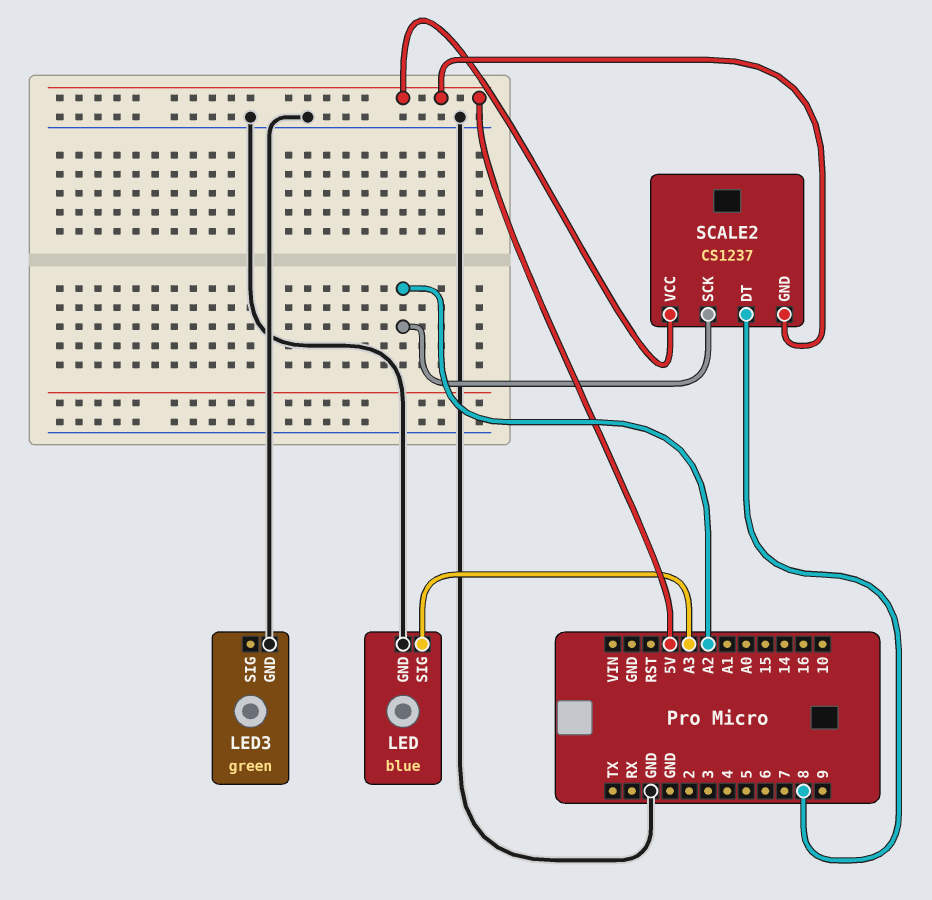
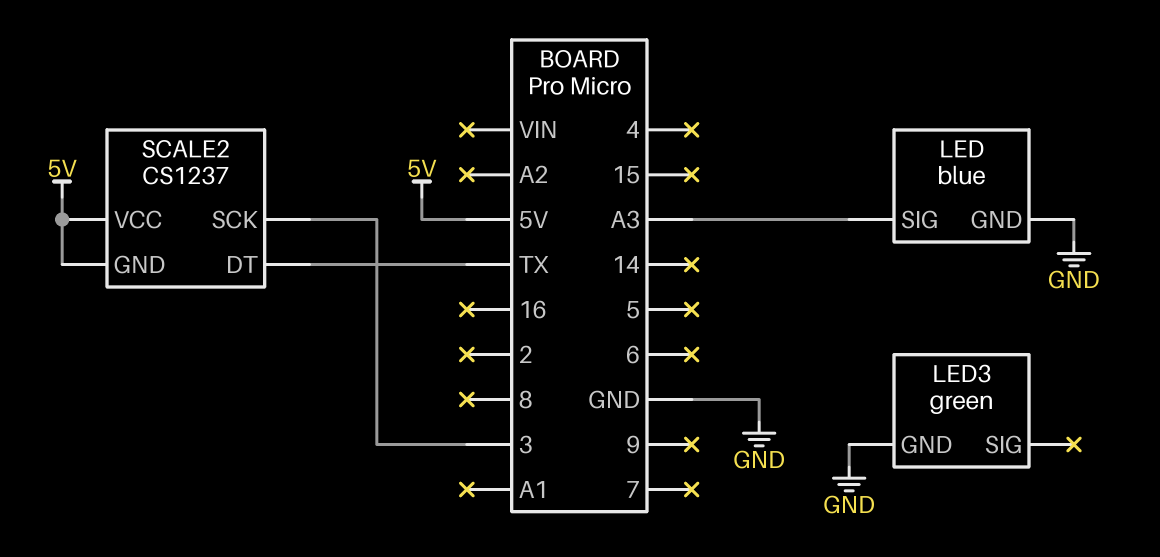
SCALE2 pin DT: 8 -> TX
SCALE2 pin SCK: A2 -> 3

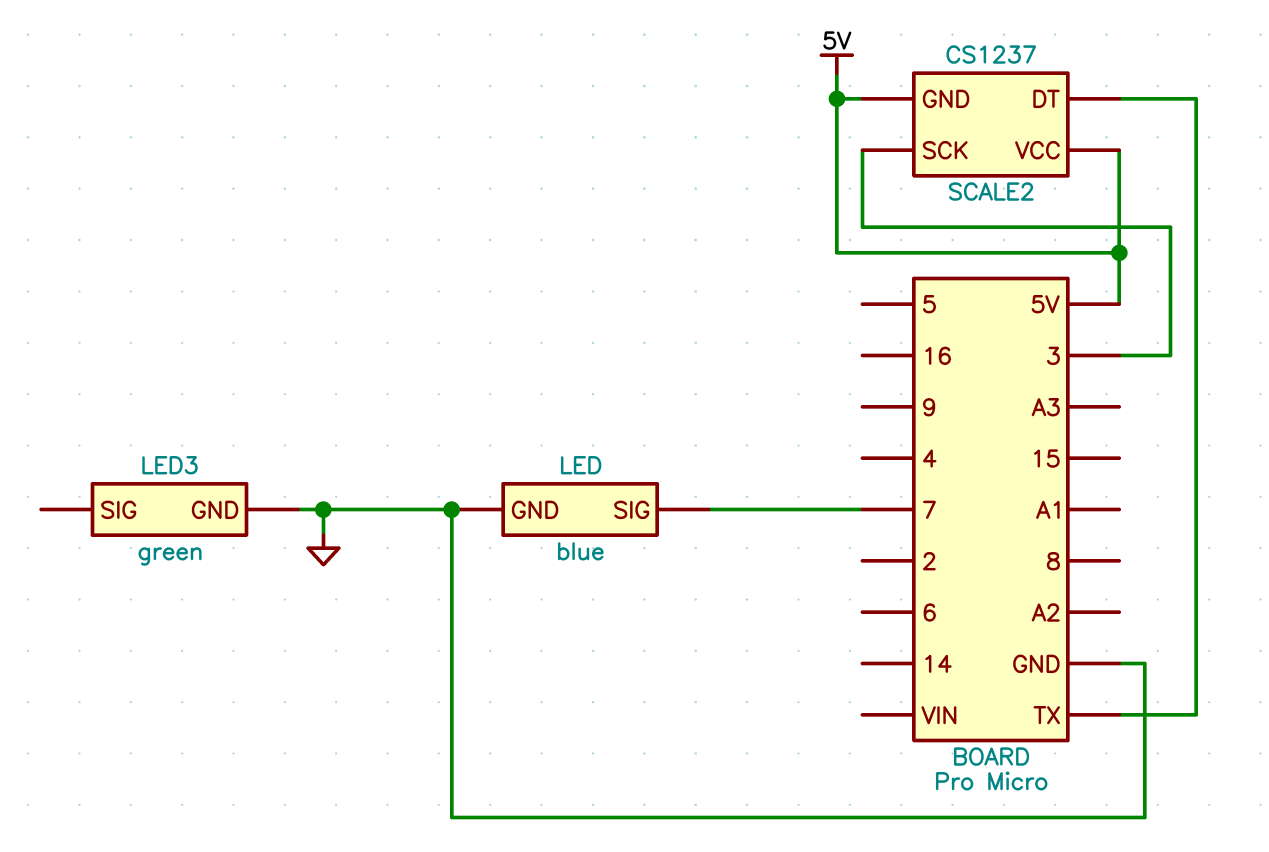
LED pin SIG: A3 -> 7

